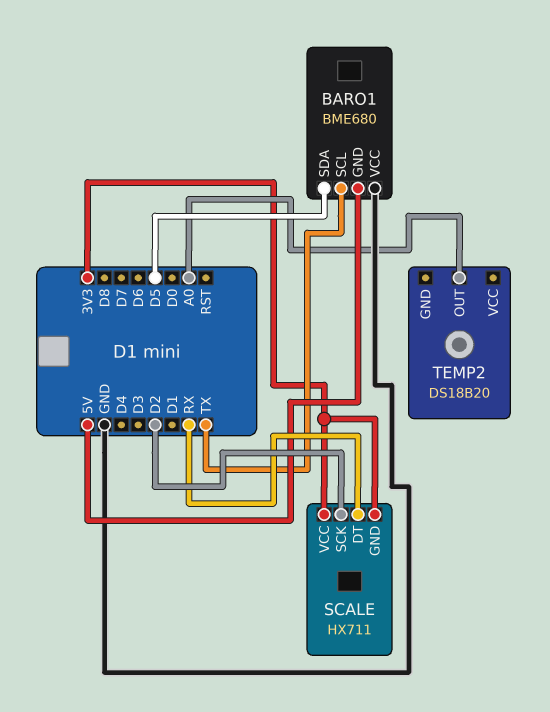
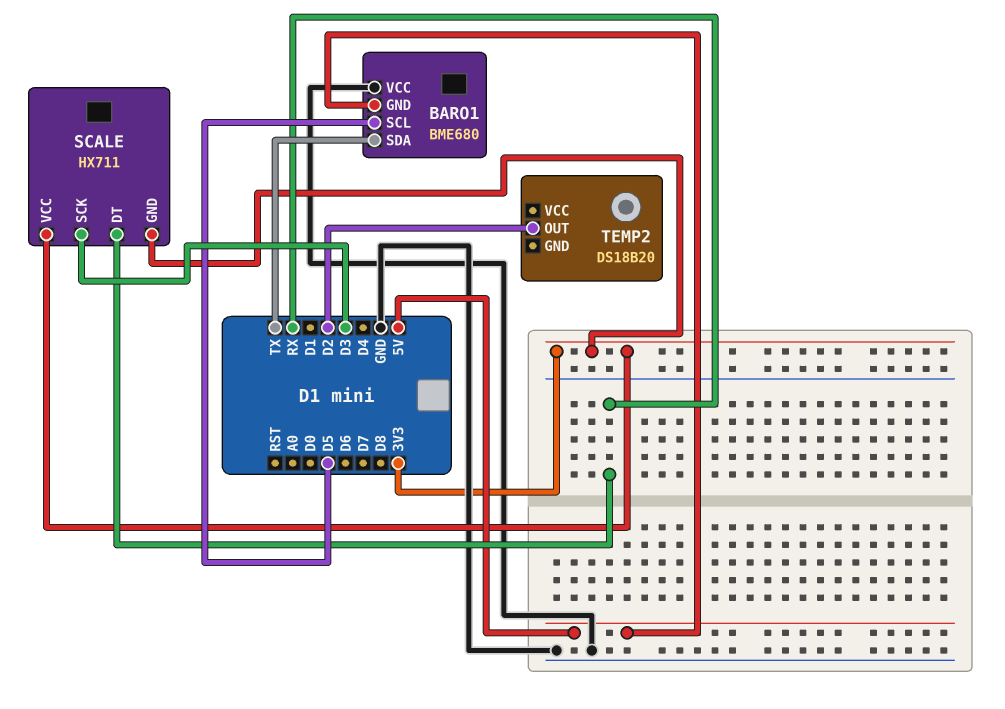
BARO1 pin SCL: TX -> D5
BARO1 pin SDA: D5 -> TX
SCALE pin SCK: D2 -> D3
TEMP2 pin OUT: A0 -> D2

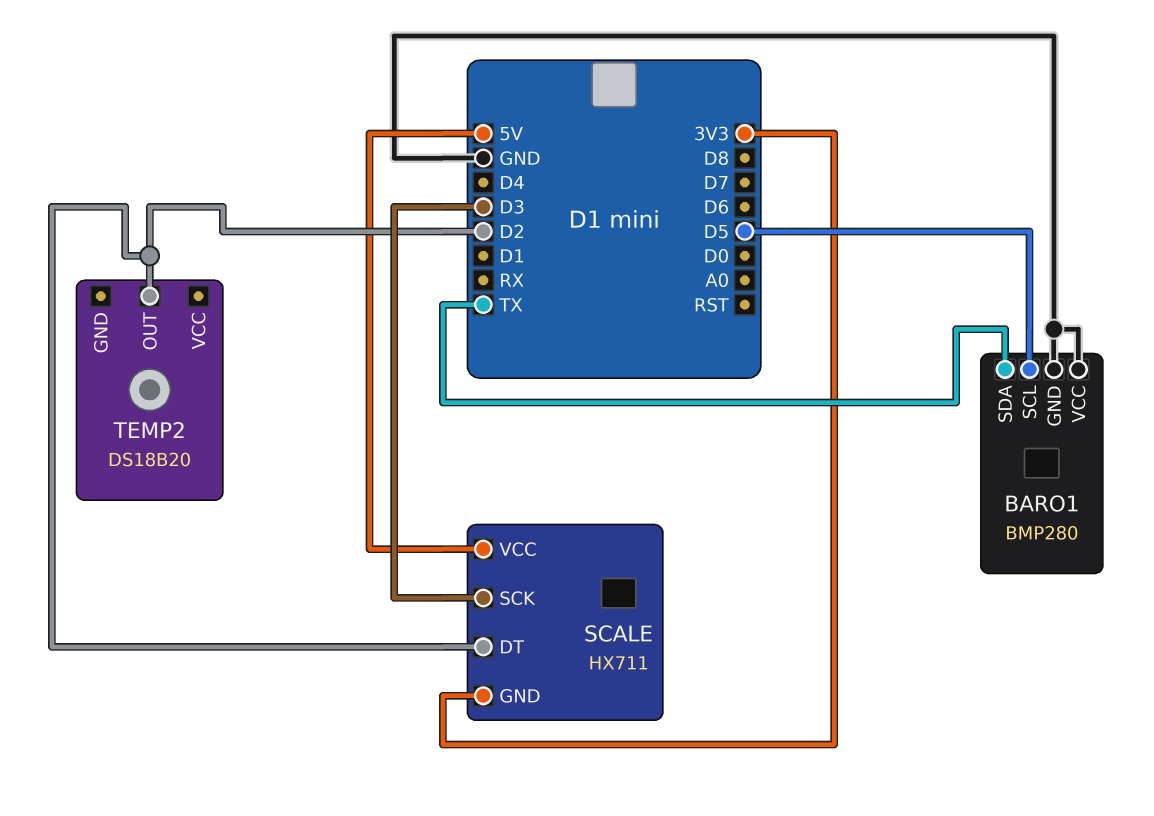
BARO1: BME680 -> BMP280
BARO1 pin GND: 5V -> GND
SCALE pin DT: RX -> D2
SCALE pin VCC: 3V3 -> 5V

